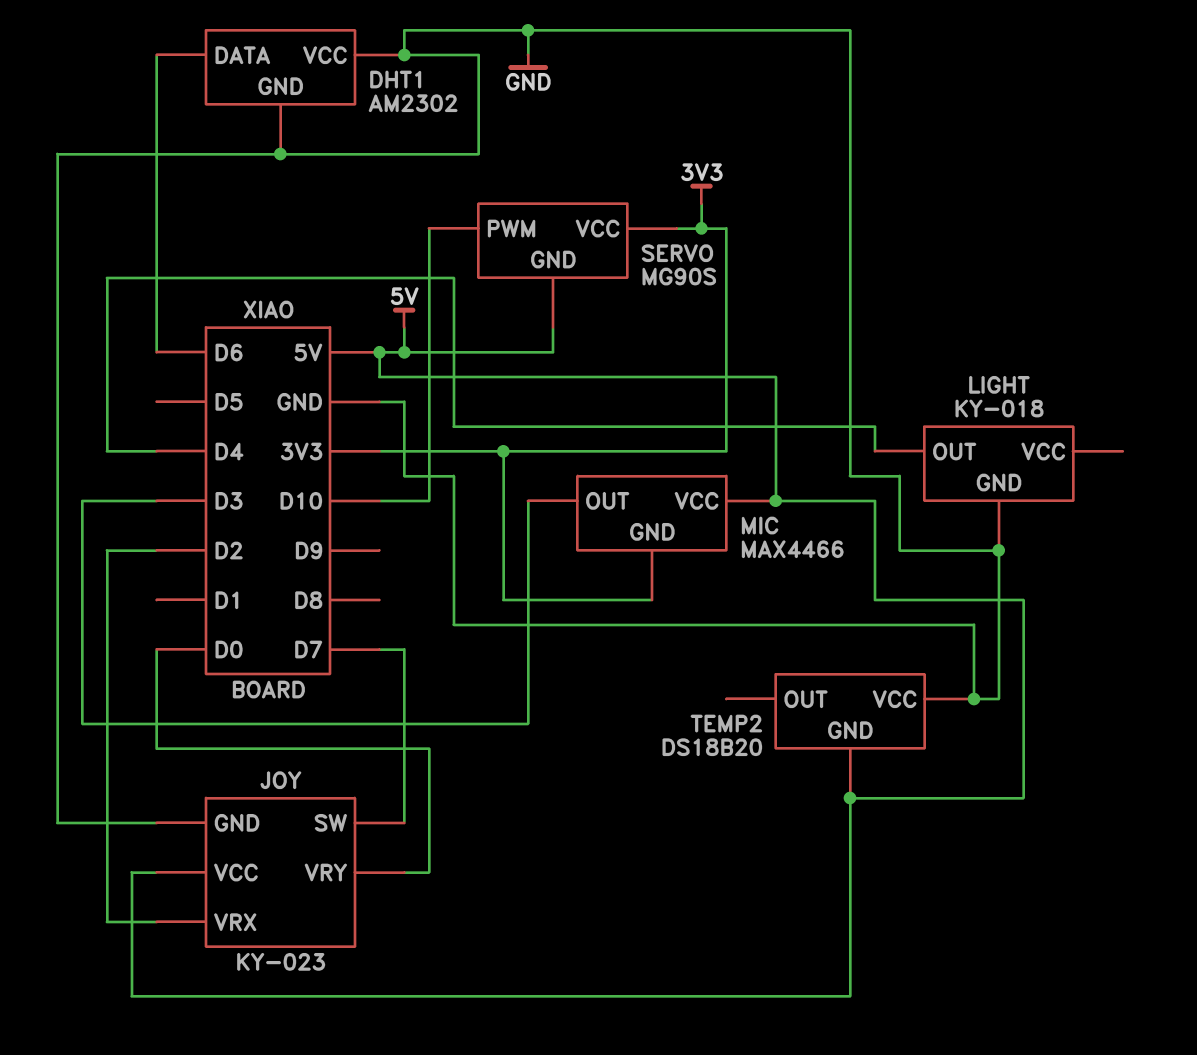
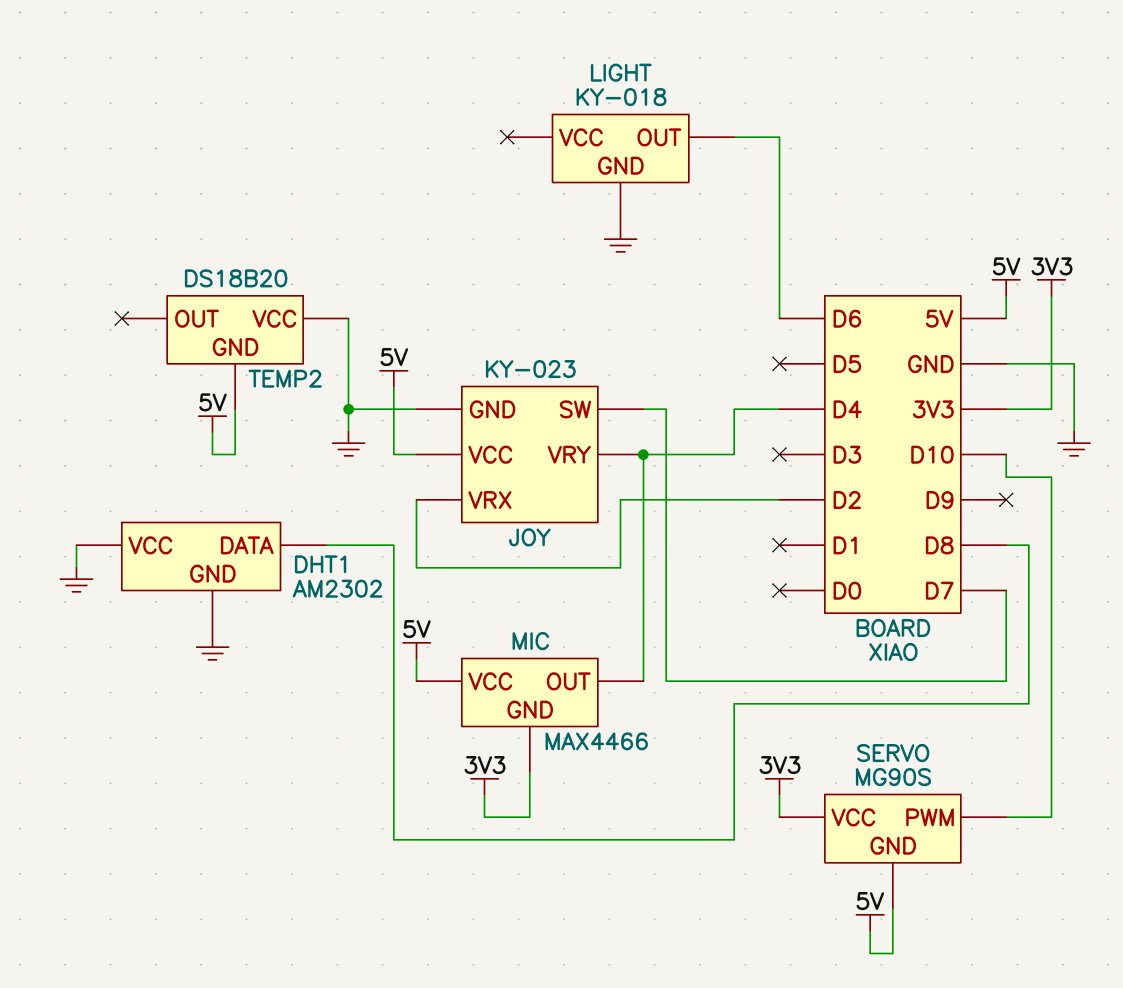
DHT1 pin DATA: D6 -> D8
JOY pin VRY: D0 -> D4
LIGHT pin OUT: D4 -> D6
MIC pin OUT: D3 -> D4

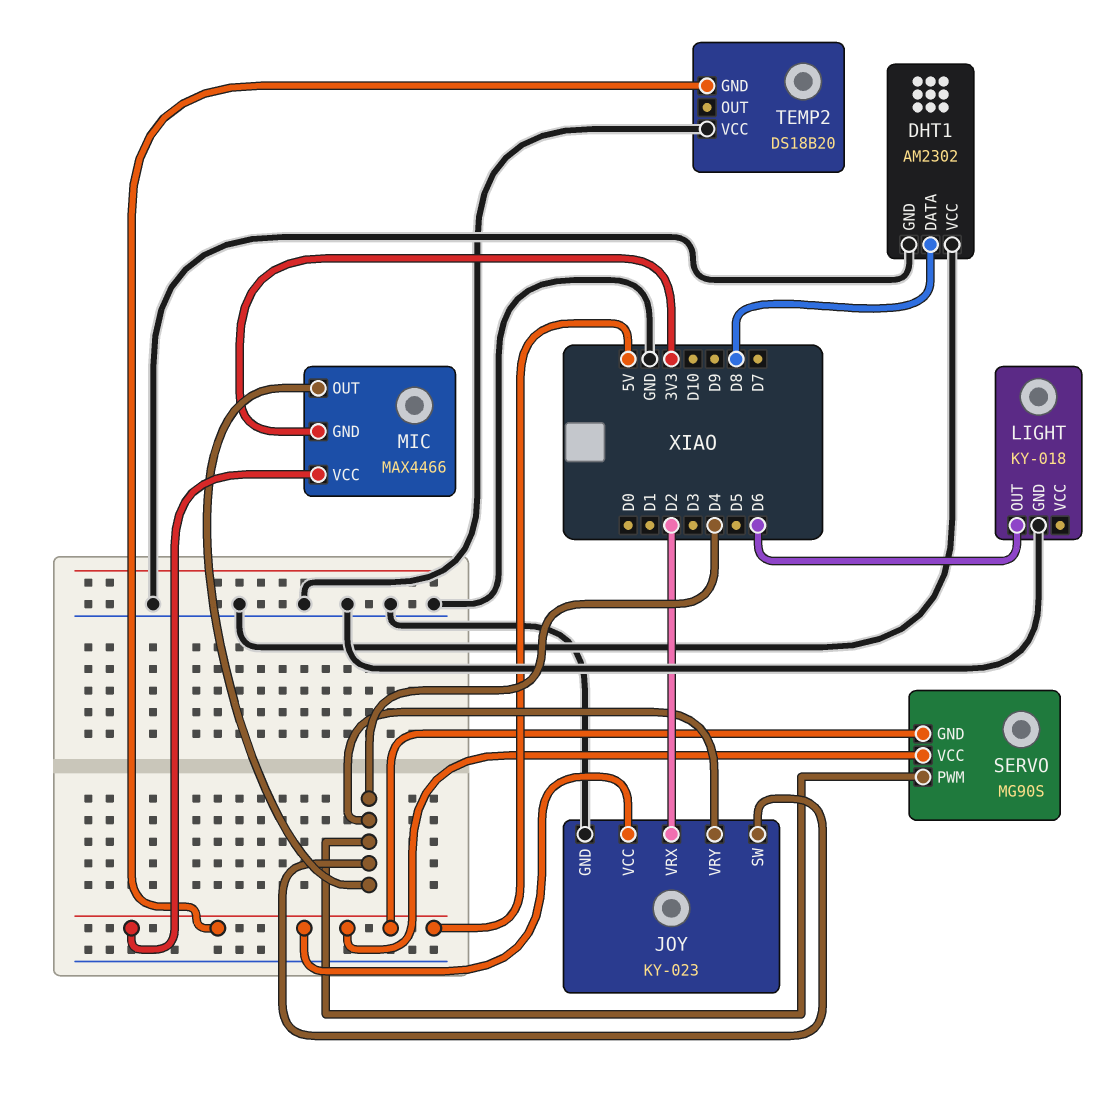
JOY pin SW: D7 -> D4
SERVO pin PWM: D10 -> D4
SERVO pin VCC: 3V3 -> 5V

